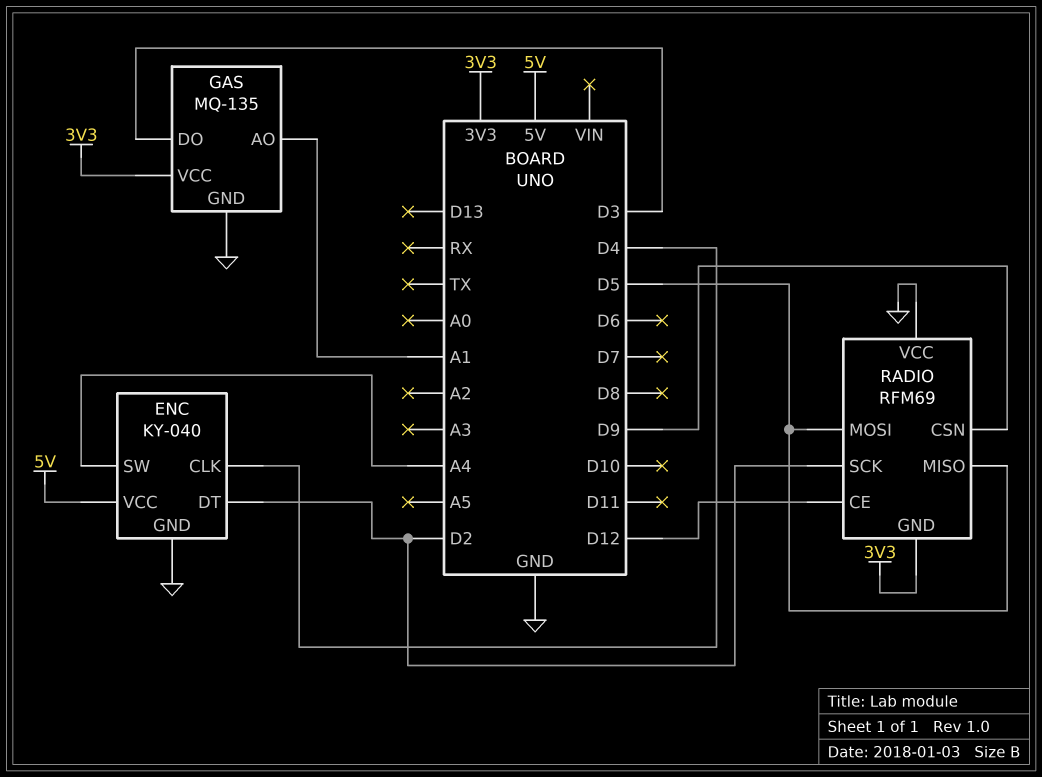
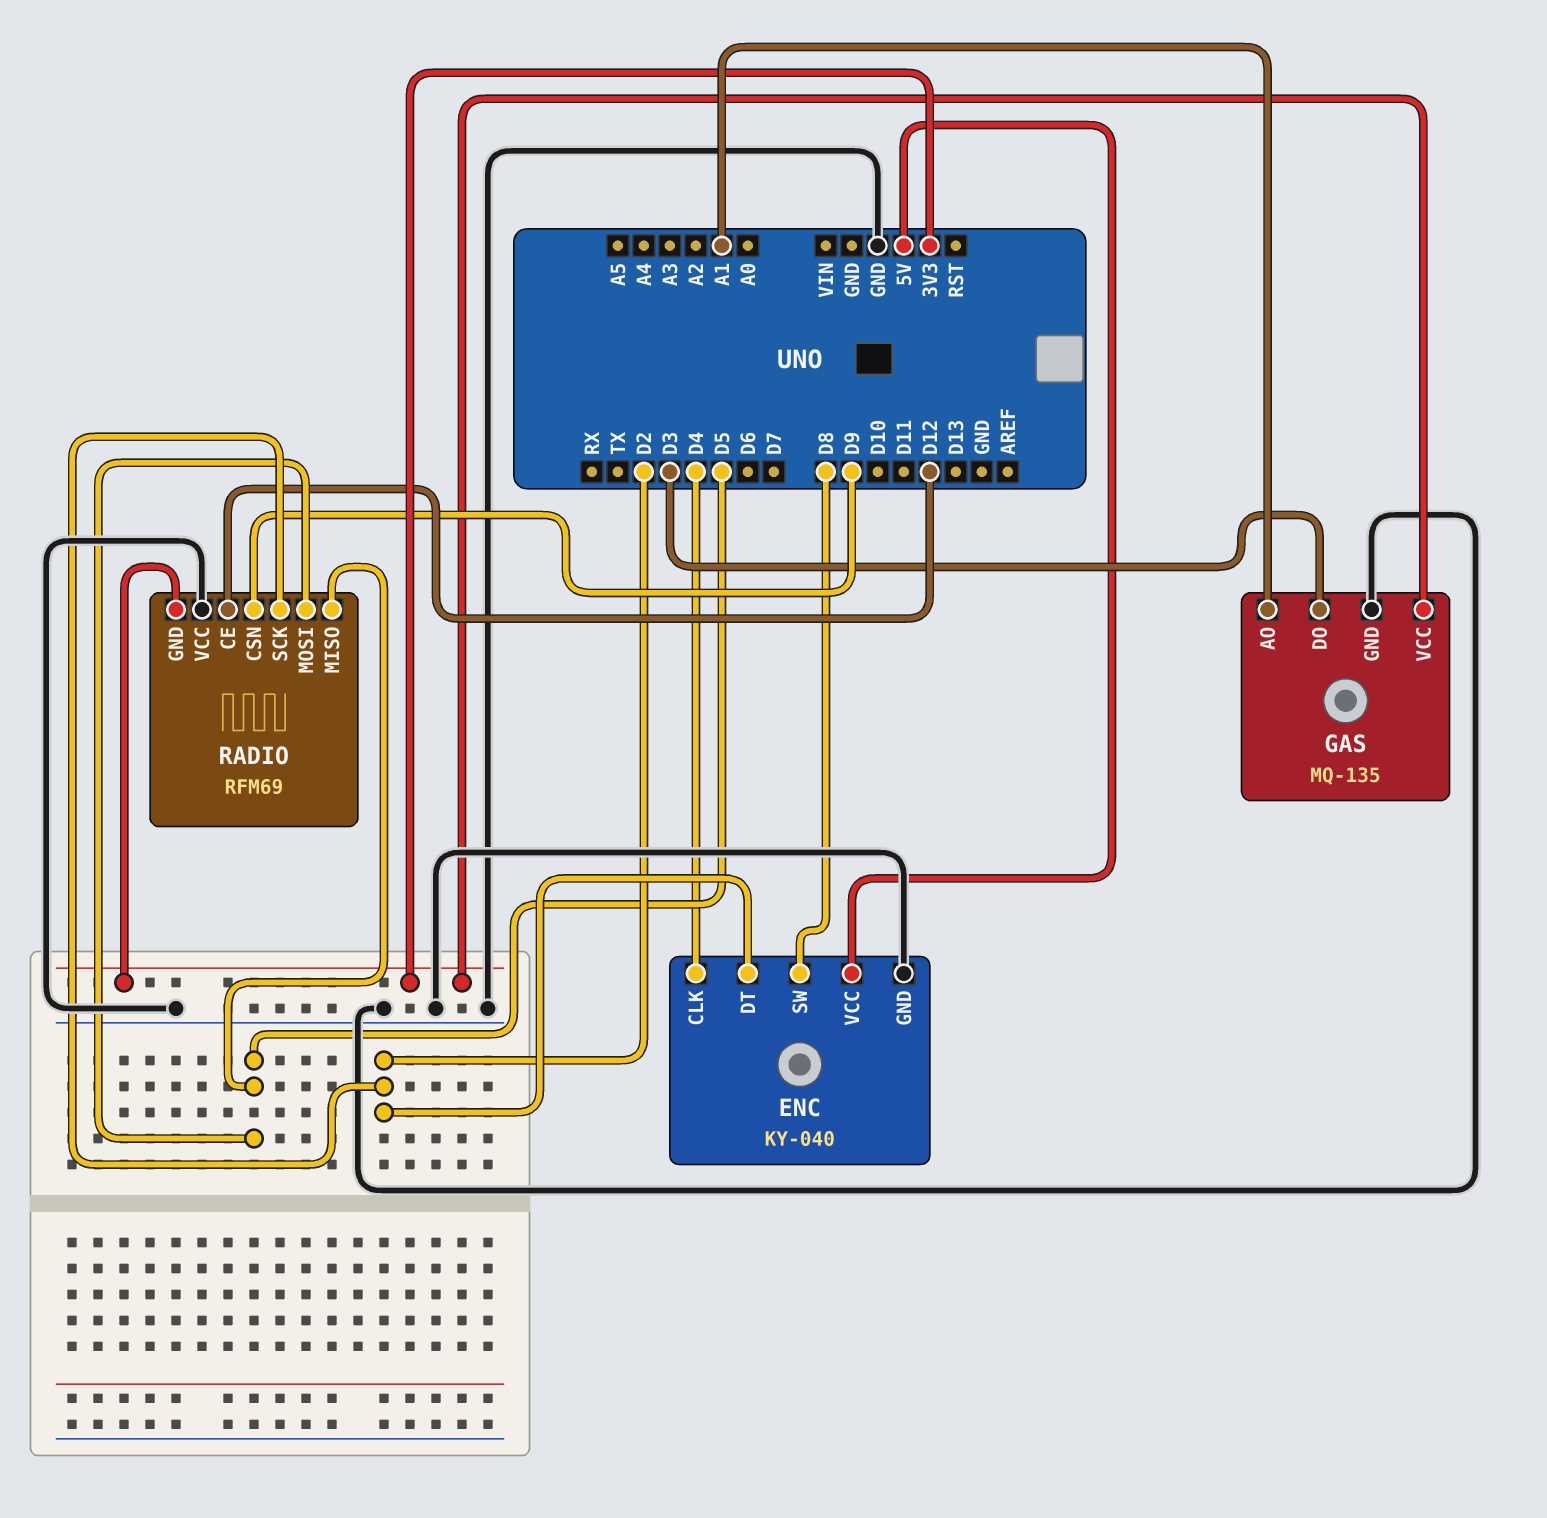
ENC pin SW: A4 -> D8

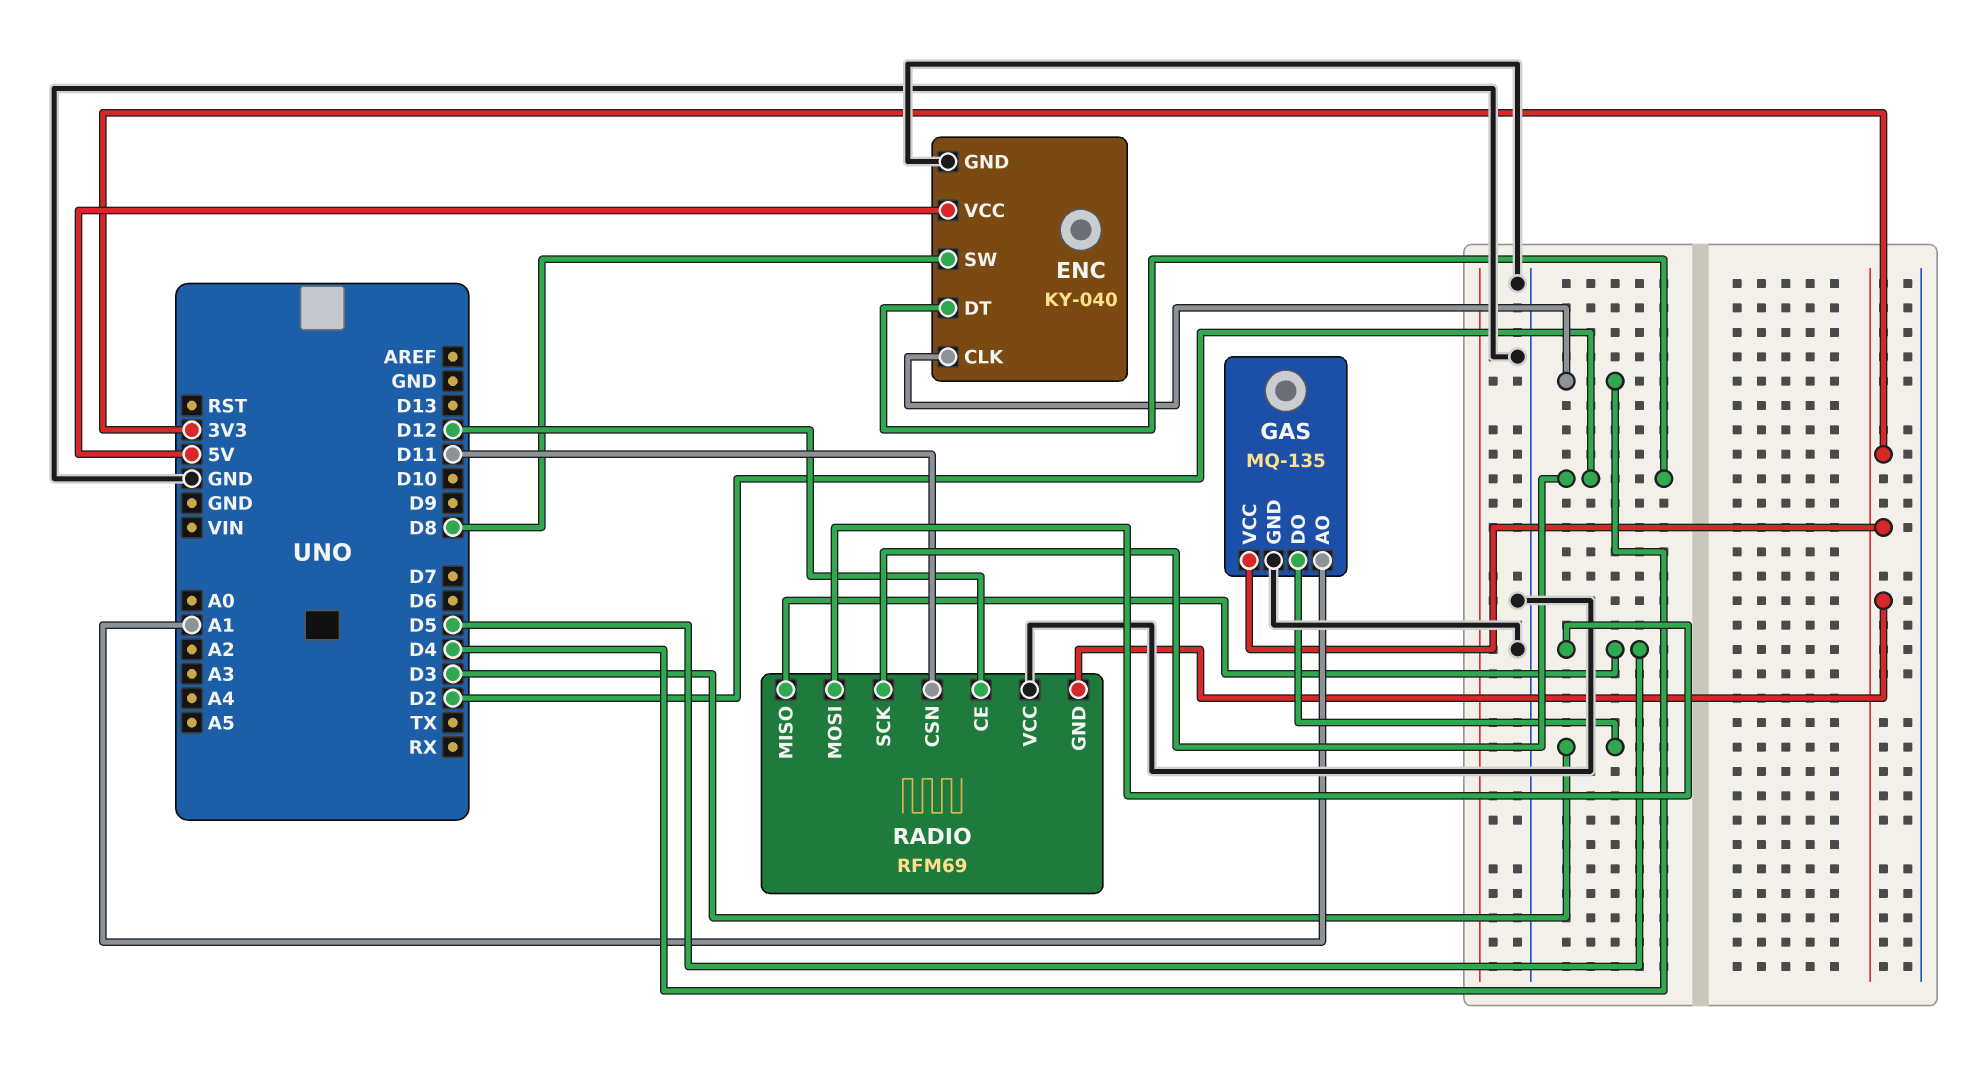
RADIO pin CSN: D9 -> D11

